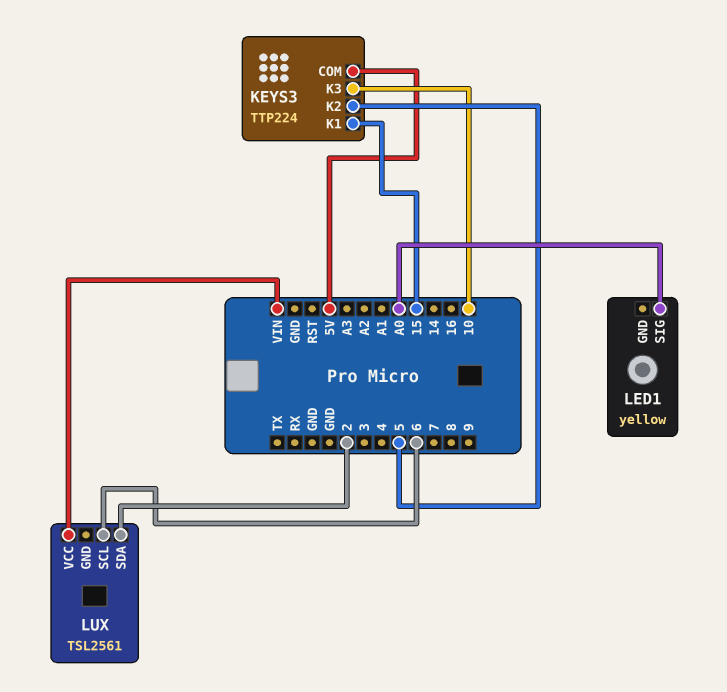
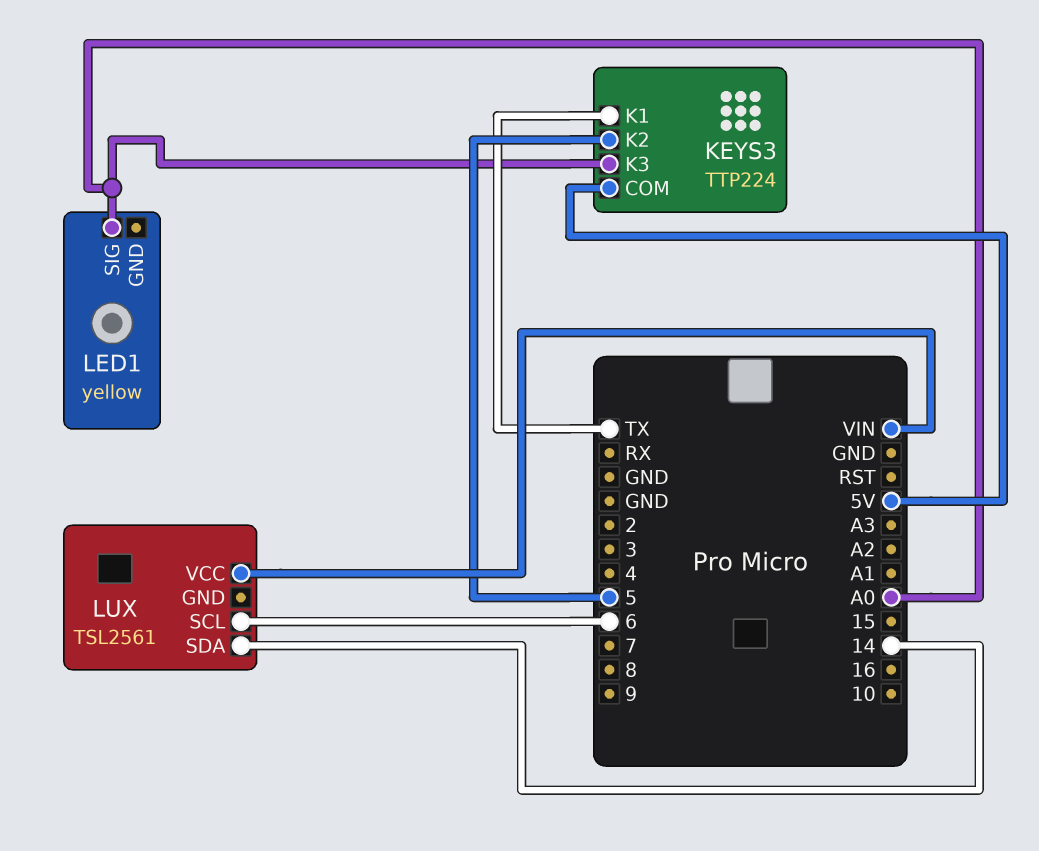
KEYS3 pin K1: 15 -> TX
KEYS3 pin K3: 10 -> A0
LUX pin SDA: 2 -> 14

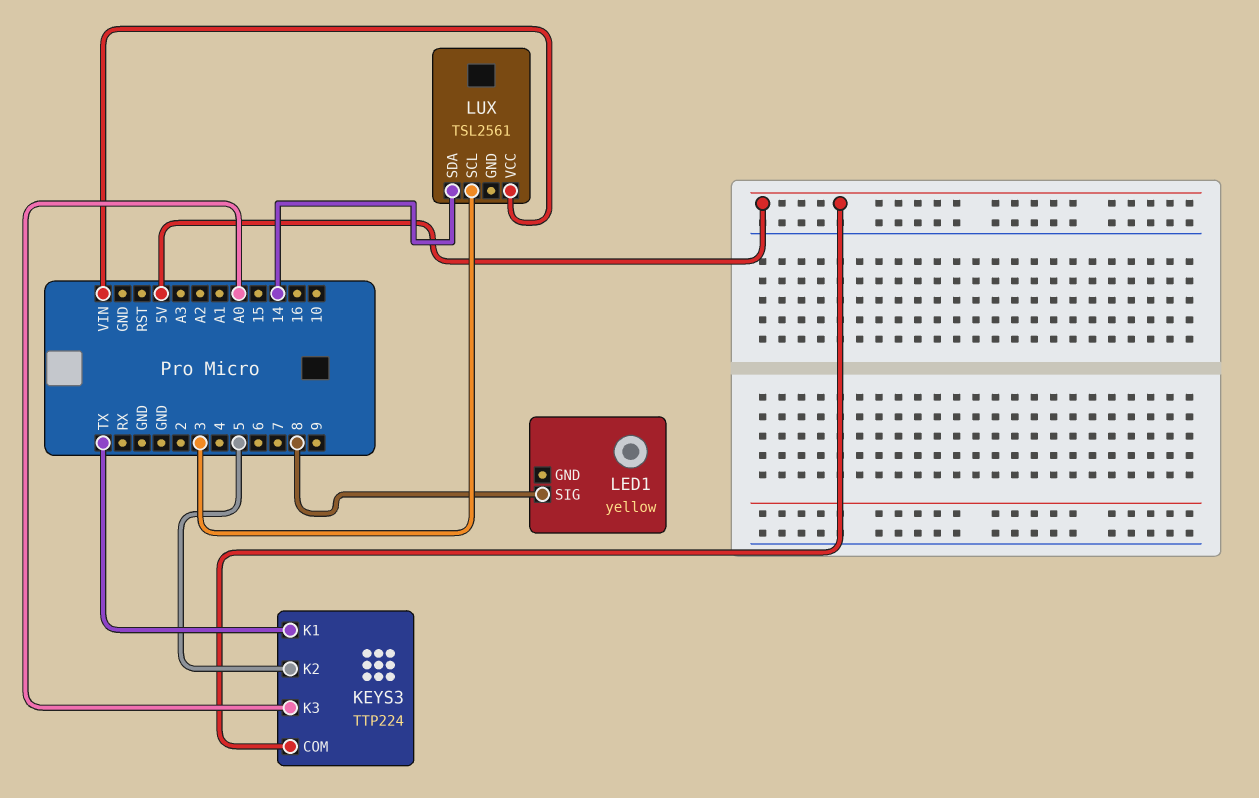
LED1 pin SIG: A0 -> 8
LUX pin SCL: 6 -> 3

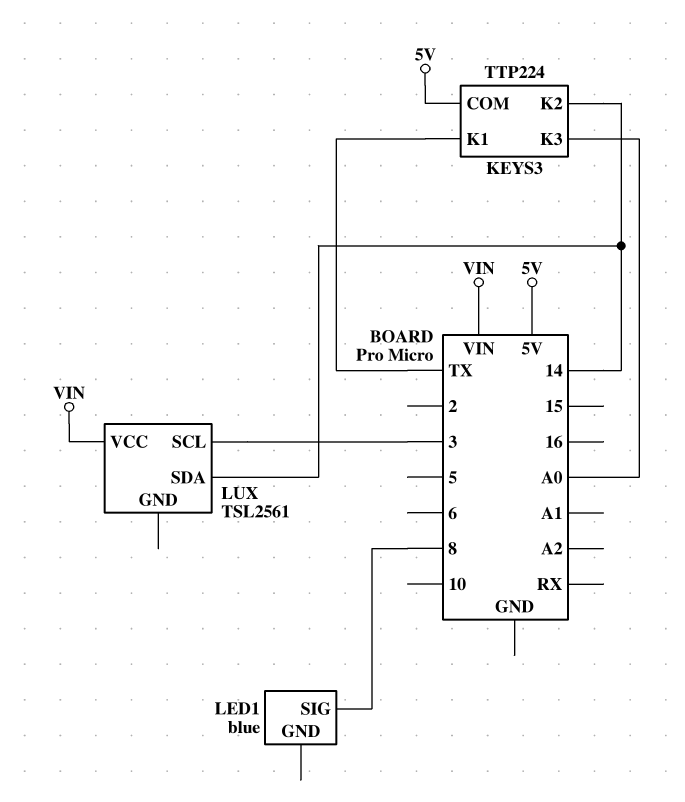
KEYS3 pin K2: 5 -> 14
LED1: yellow -> blue

